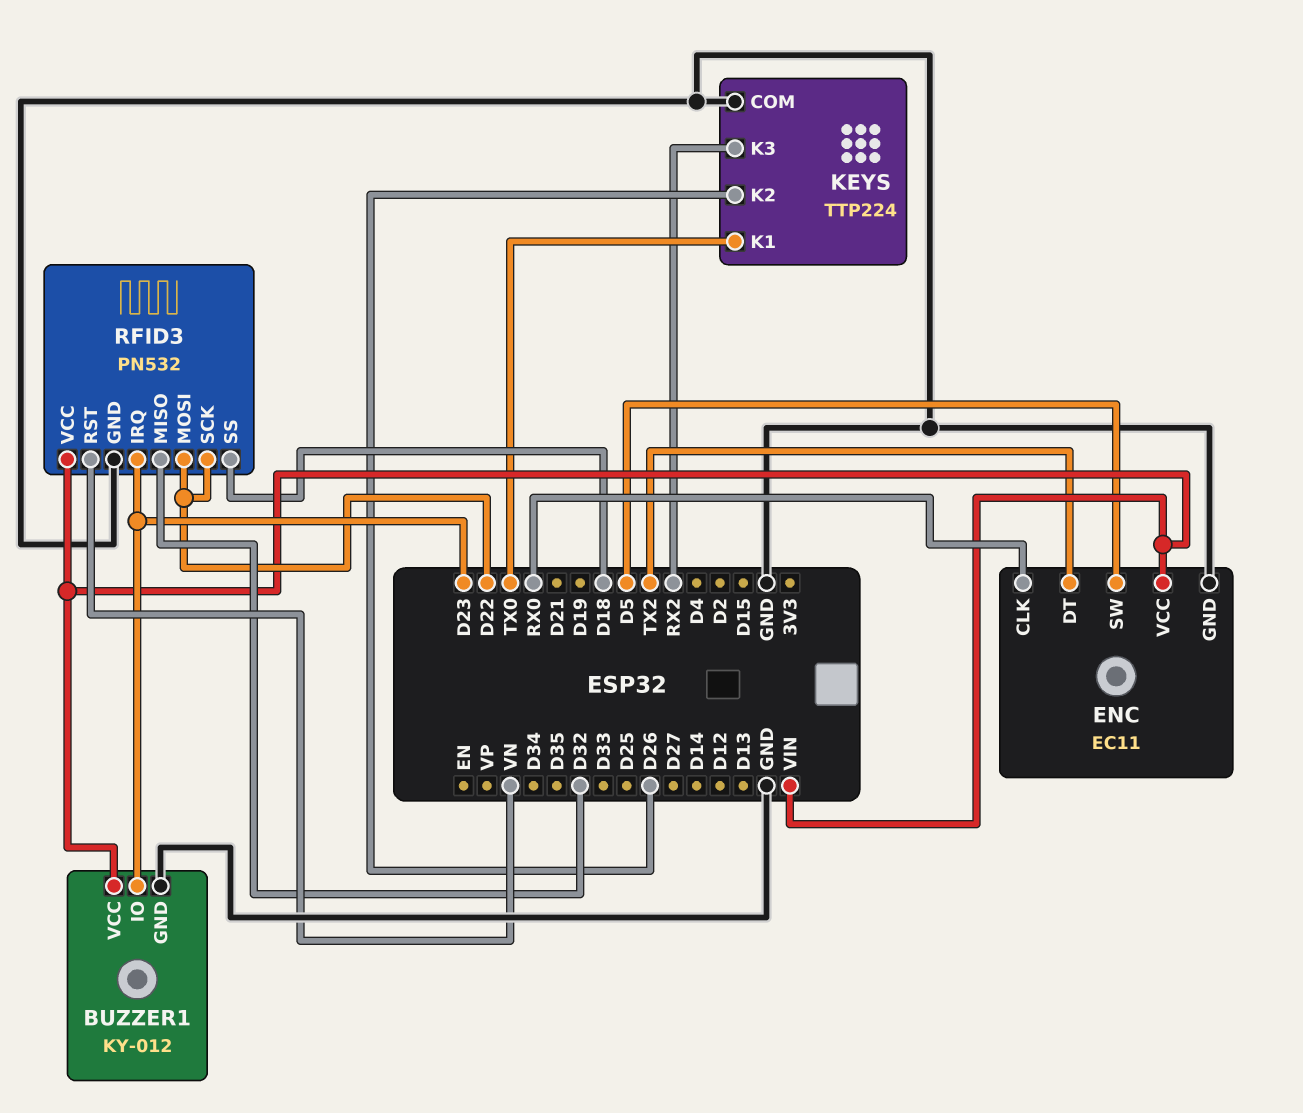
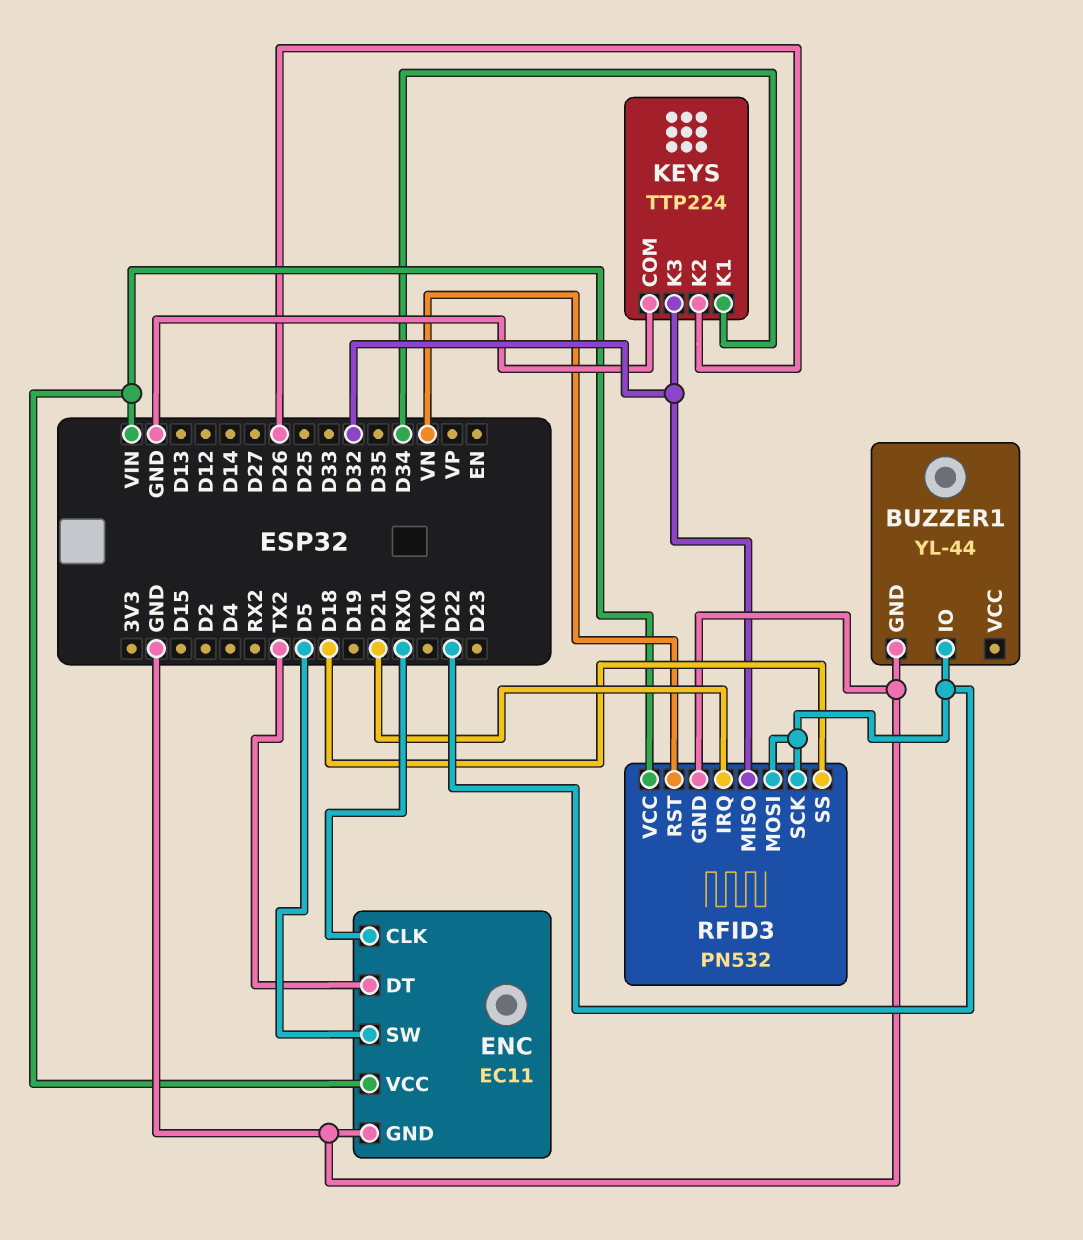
BUZZER1: KY-012 -> YL-44
BUZZER1 pin IO: D23 -> D22
BUZZER1 pin VCC: VIN -> none
KEYS pin K1: TX0 -> D34
KEYS pin K3: RX2 -> D32
RFID3 pin IRQ: D23 -> D21

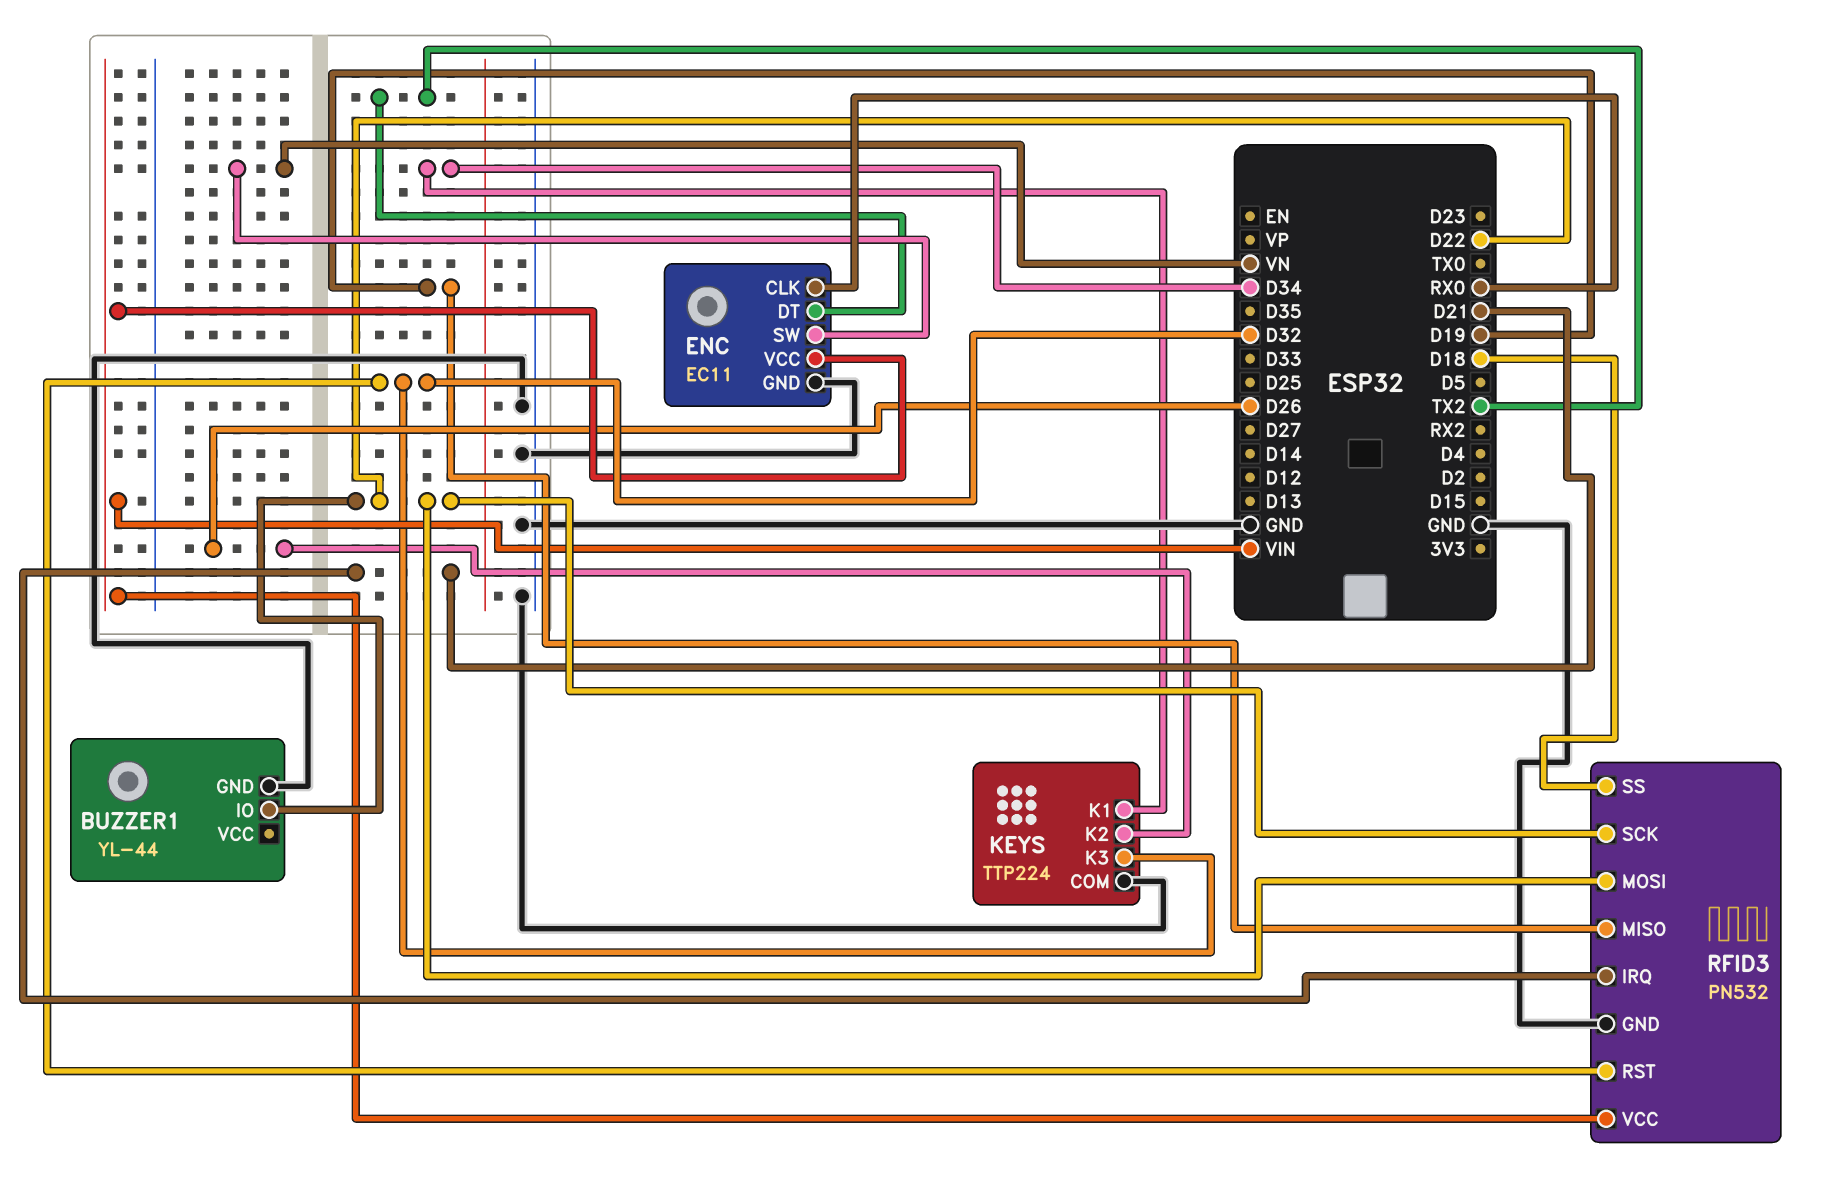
ENC pin SW: D5 -> VN
RFID3 pin MISO: D32 -> D19
RFID3 pin RST: VN -> D32

